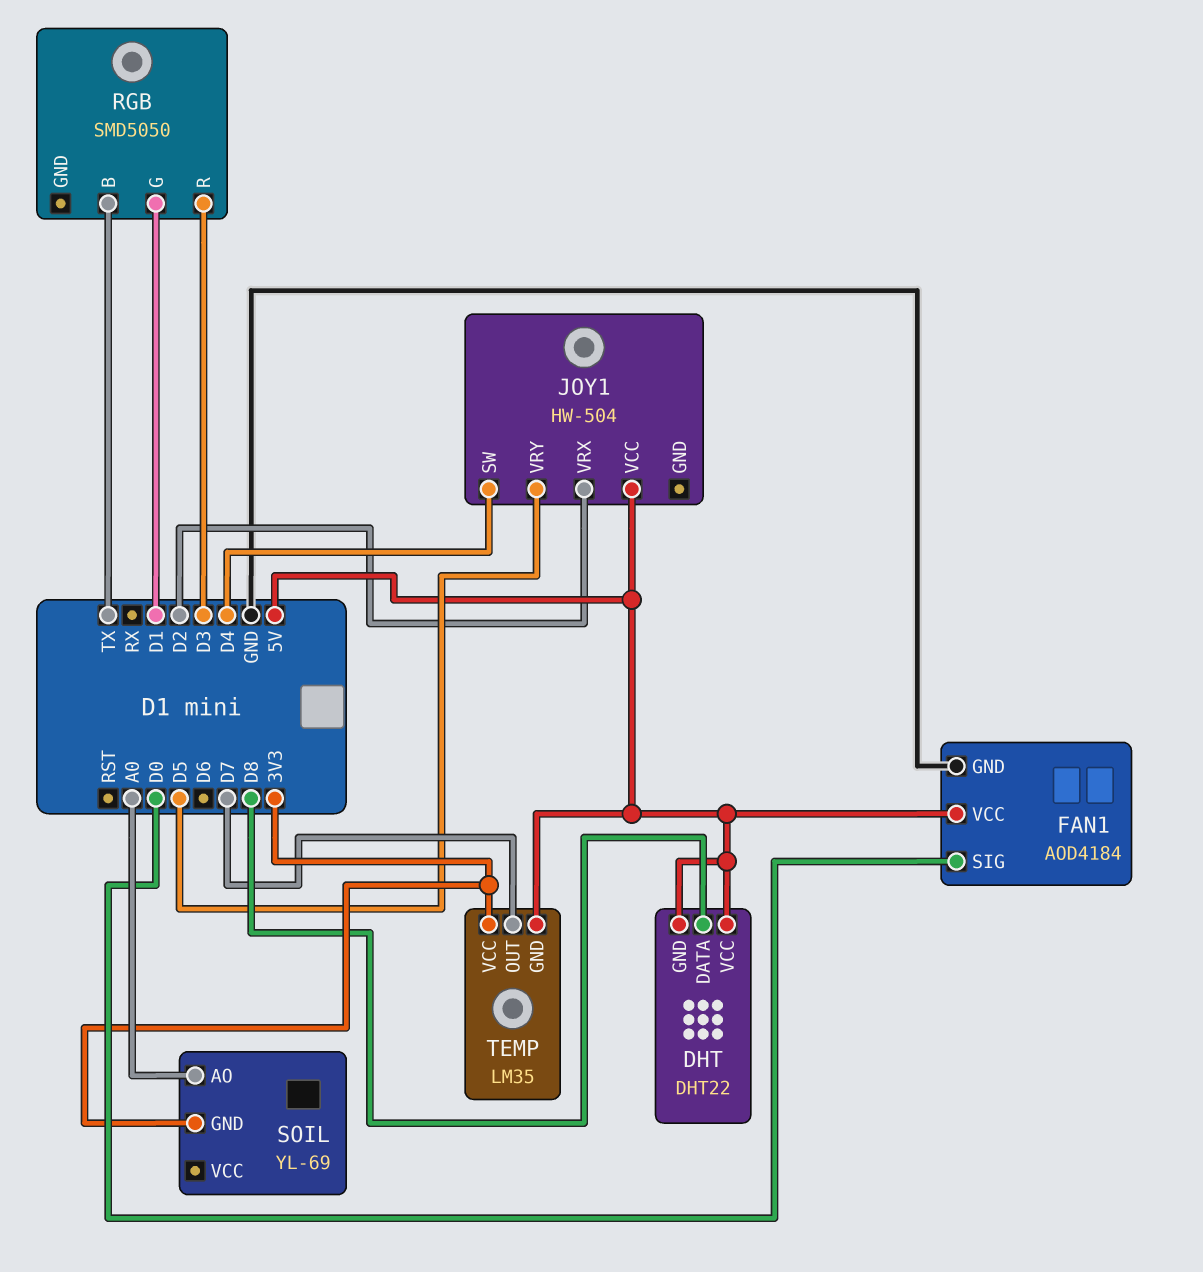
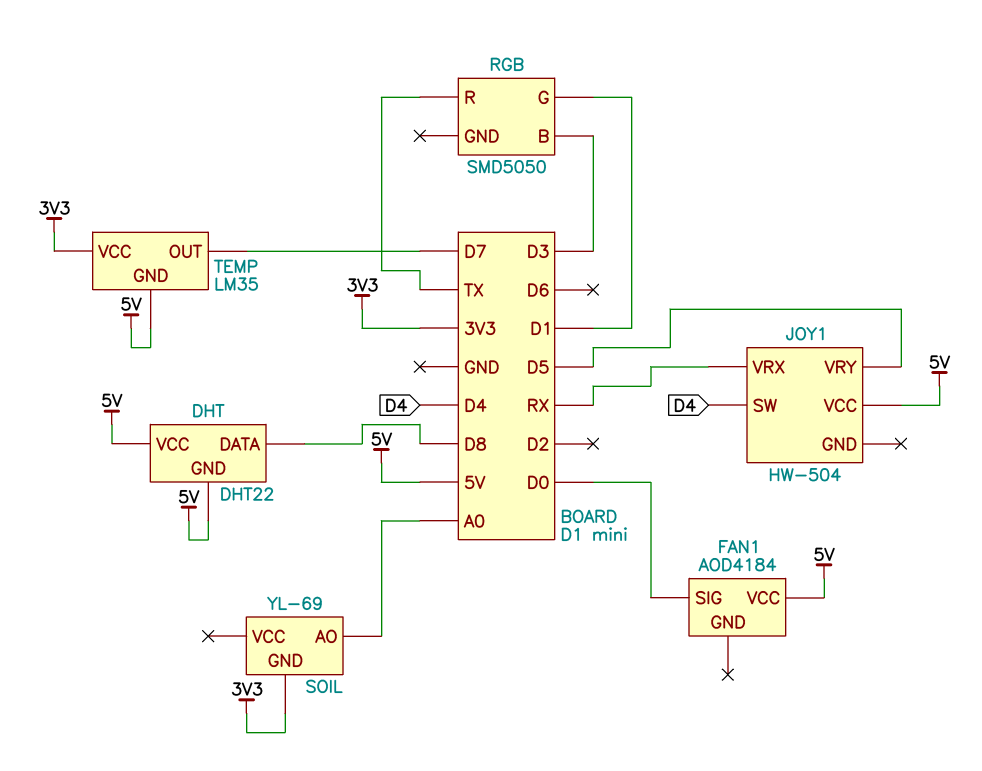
FAN1 pin GND: GND -> none
JOY1 pin VRX: D2 -> RX
RGB pin B: TX -> D3
RGB pin R: D3 -> TX

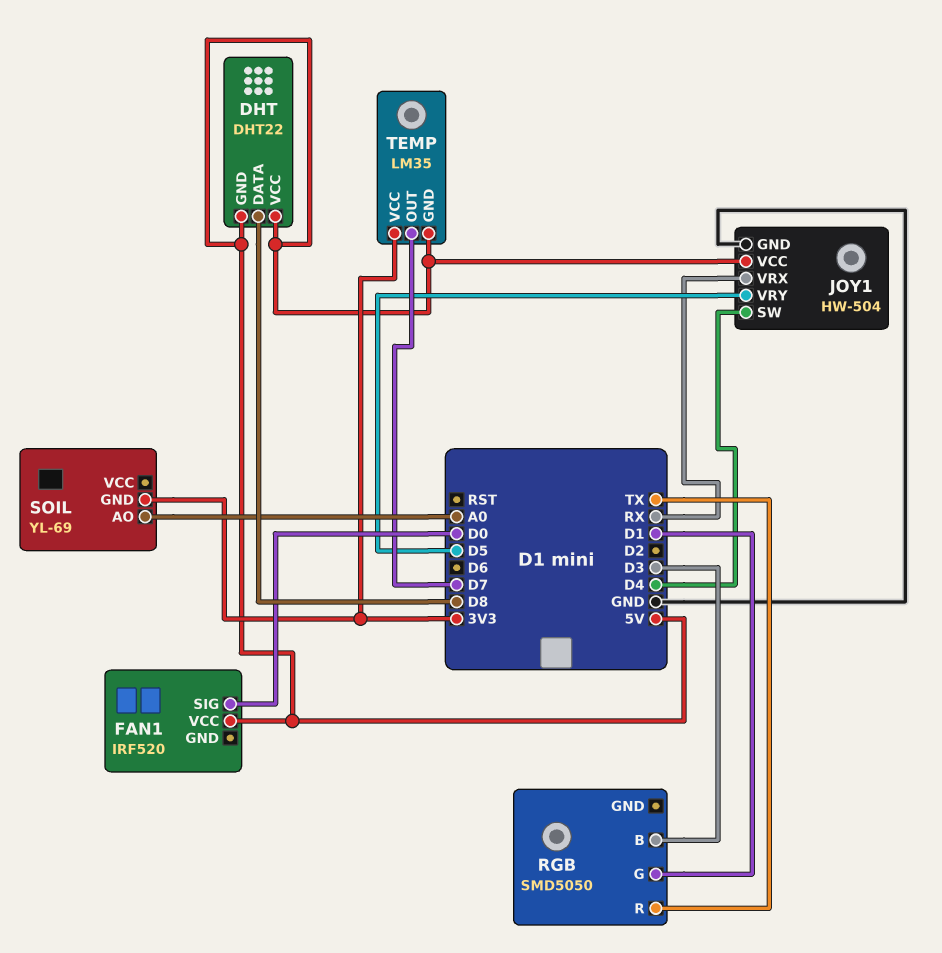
FAN1: AOD4184 -> IRF520
JOY1 pin GND: none -> GND

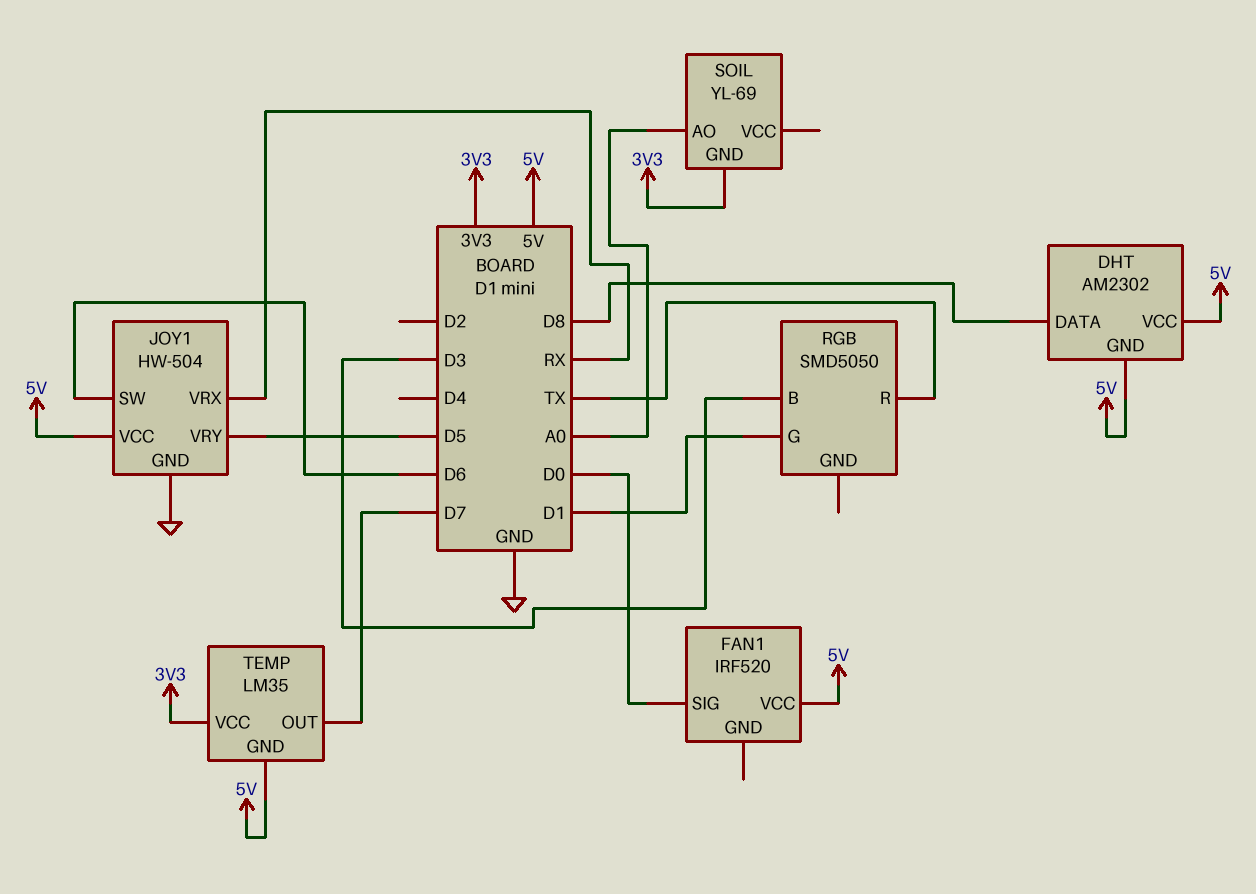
DHT: DHT22 -> AM2302
JOY1 pin SW: D4 -> D6

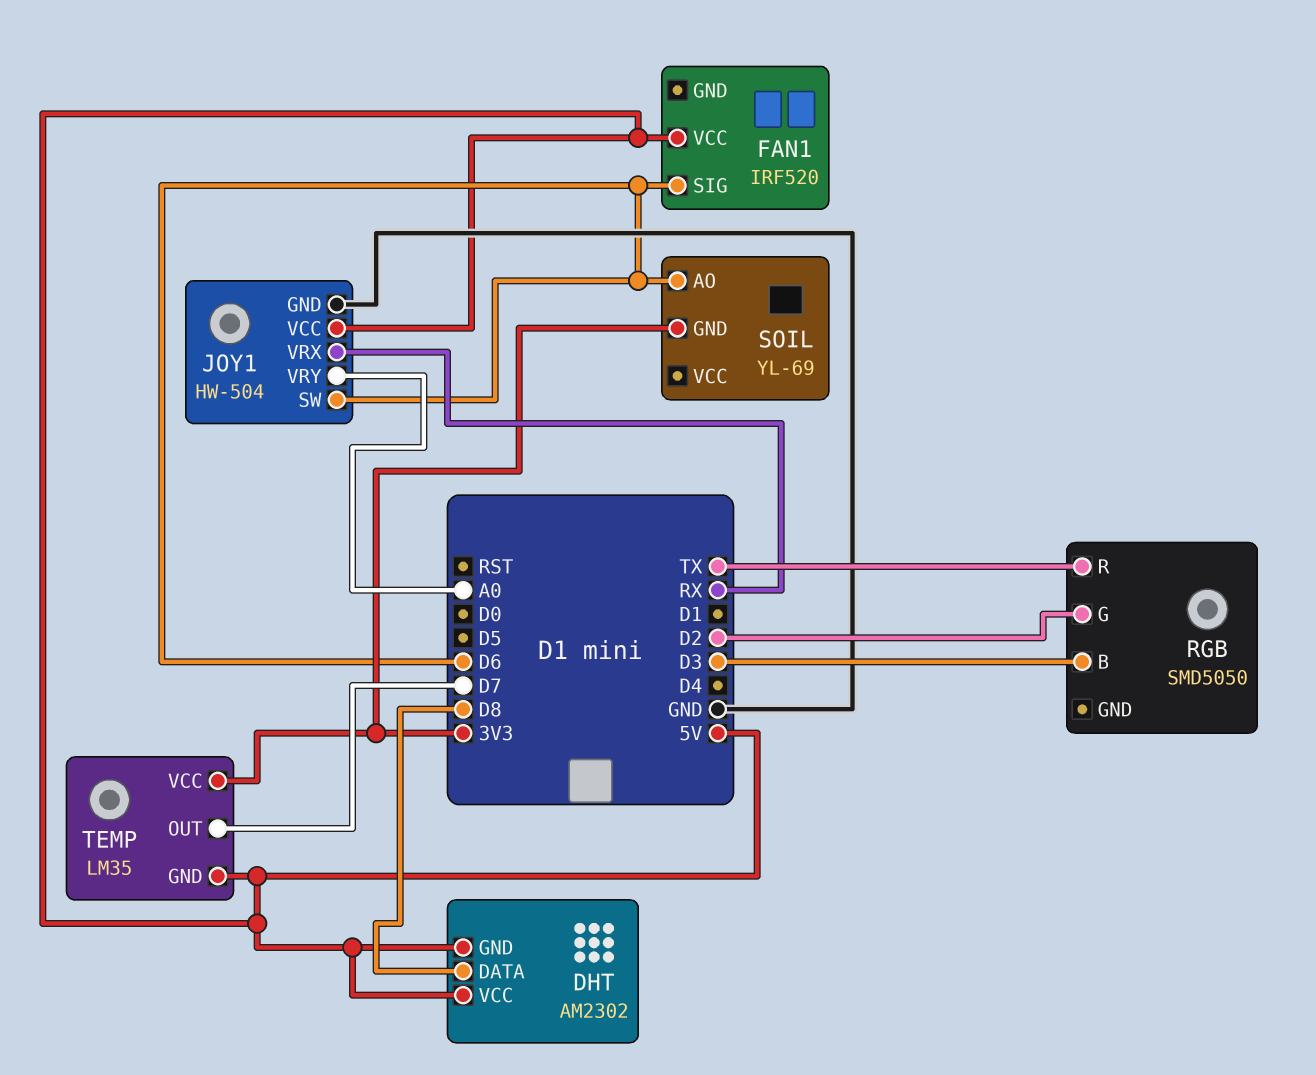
FAN1 pin SIG: D0 -> D6
JOY1 pin VRY: D5 -> A0
RGB pin G: D1 -> D2
SOIL pin AO: A0 -> D6

